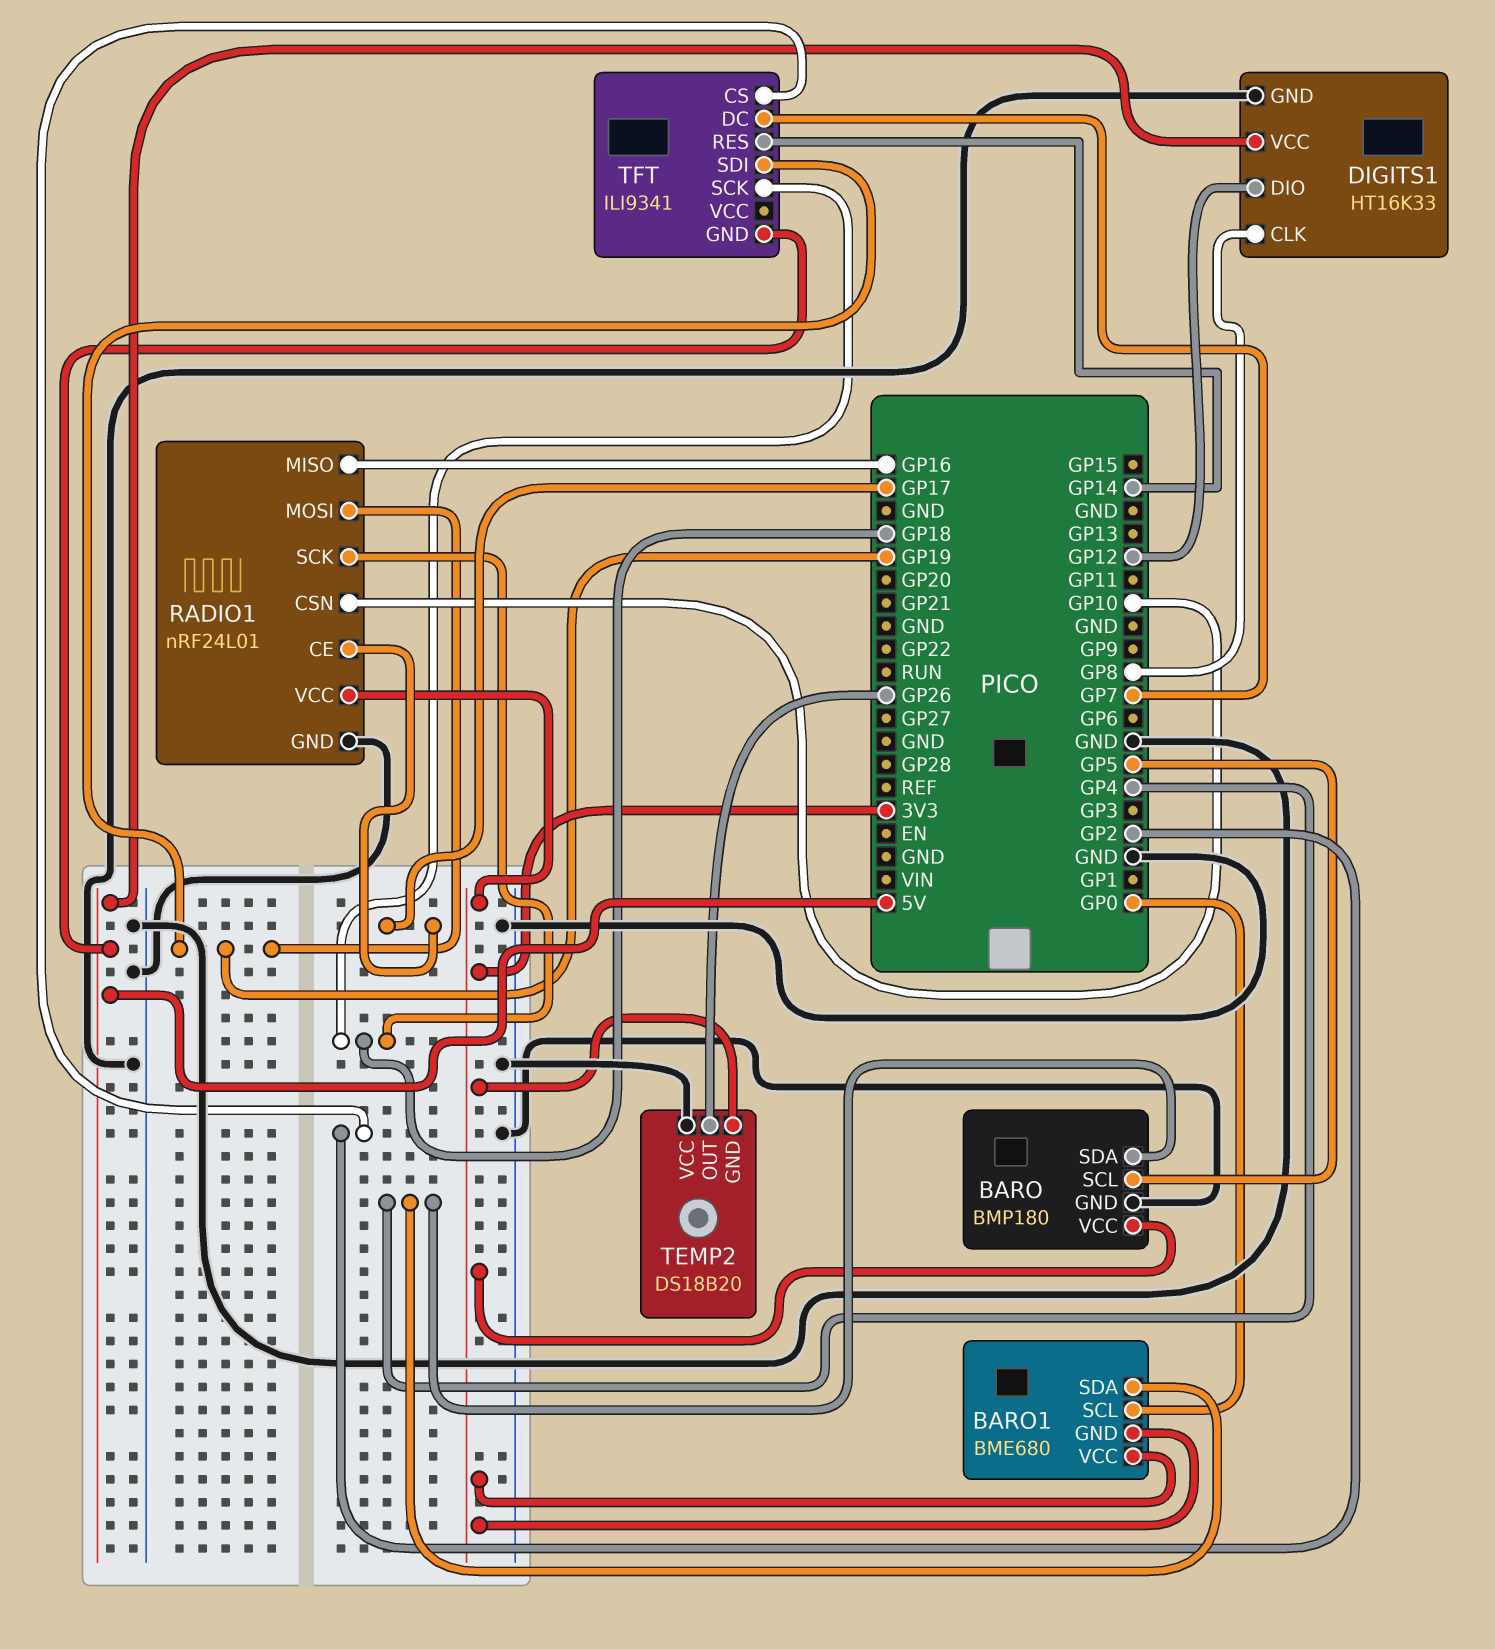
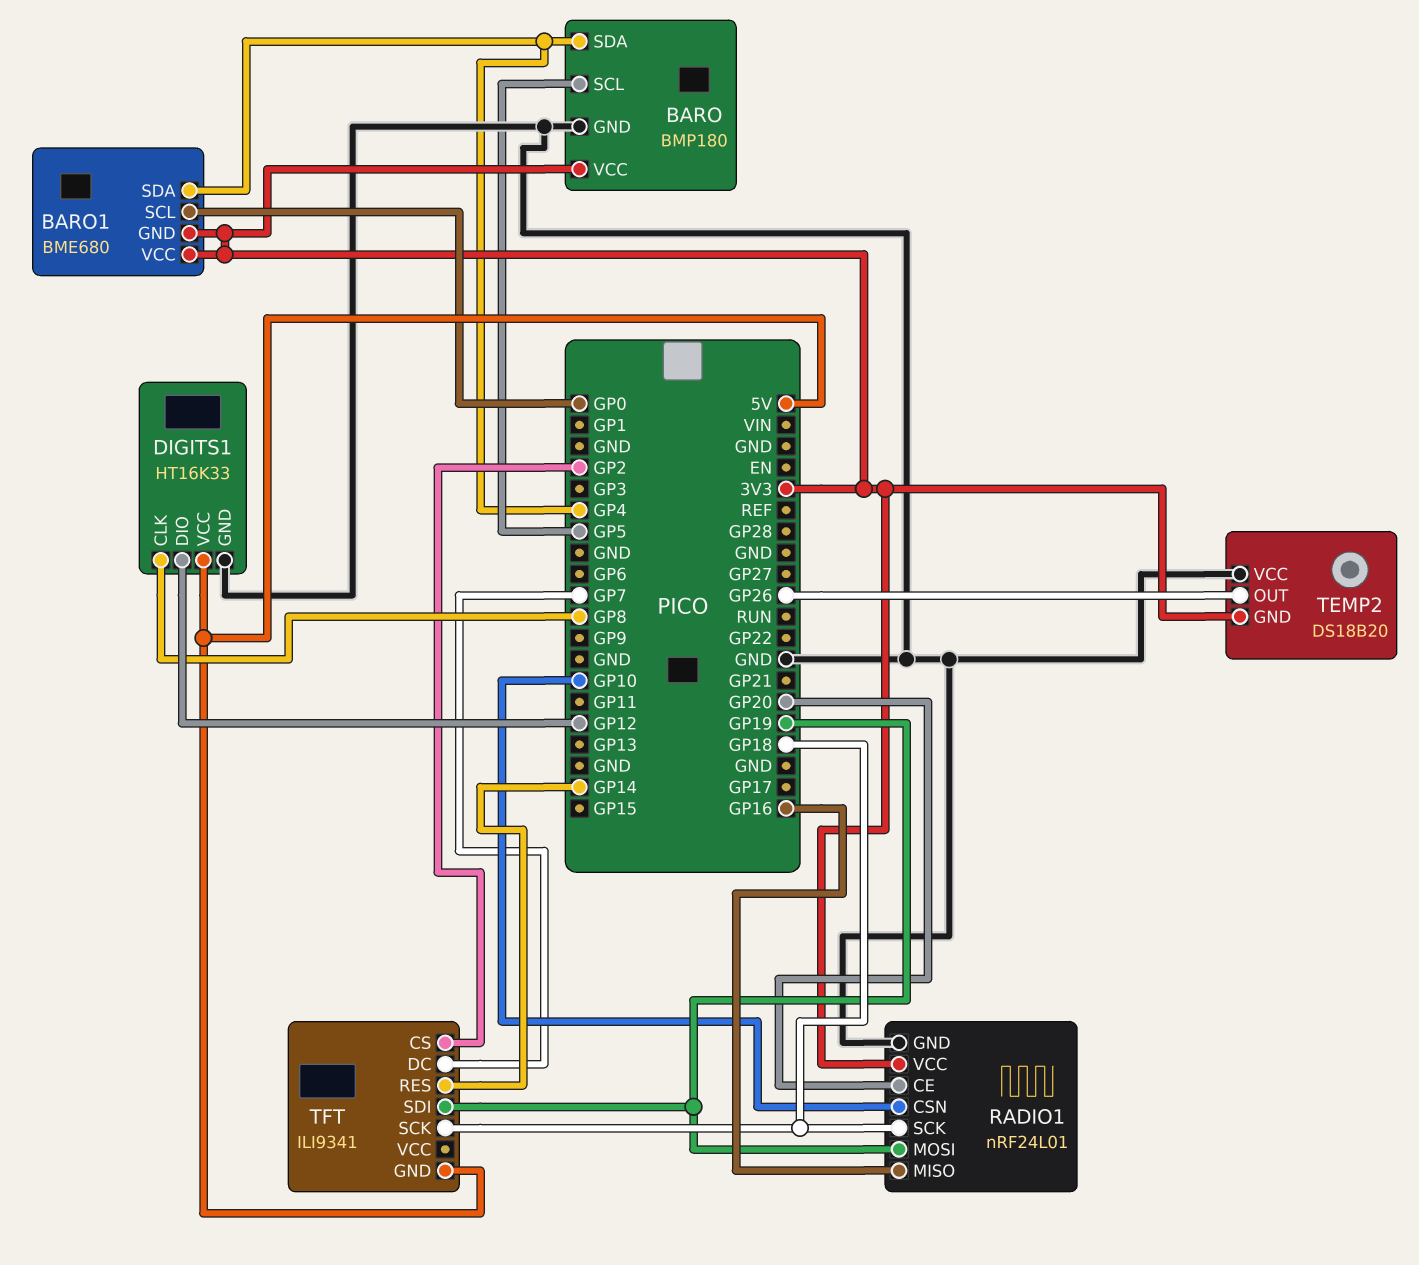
RADIO1 pin CE: GP17 -> GP20

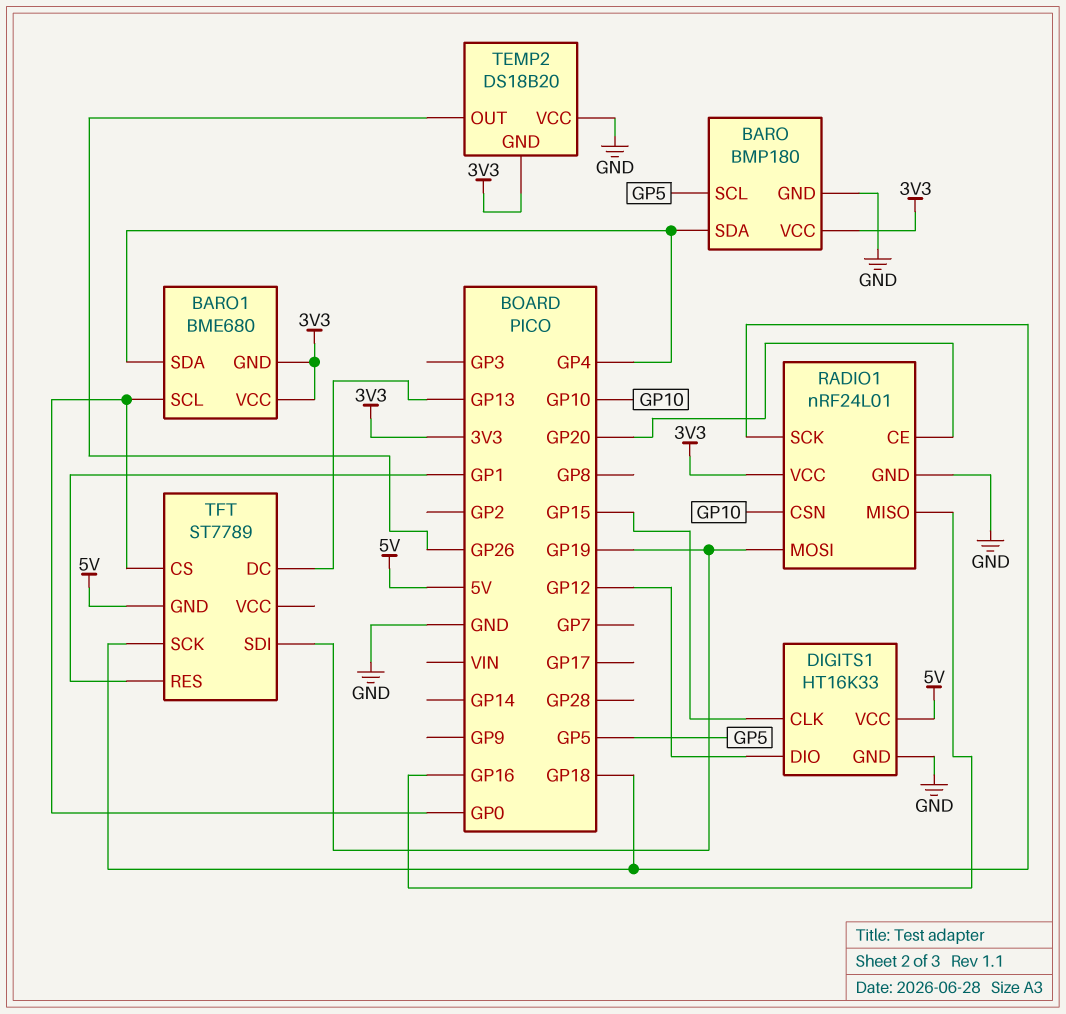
DIGITS1 pin CLK: GP8 -> GP15
TFT: ILI9341 -> ST7789
TFT pin CS: GP2 -> GP0
TFT pin DC: GP7 -> GP13
TFT pin RES: GP14 -> GP1

